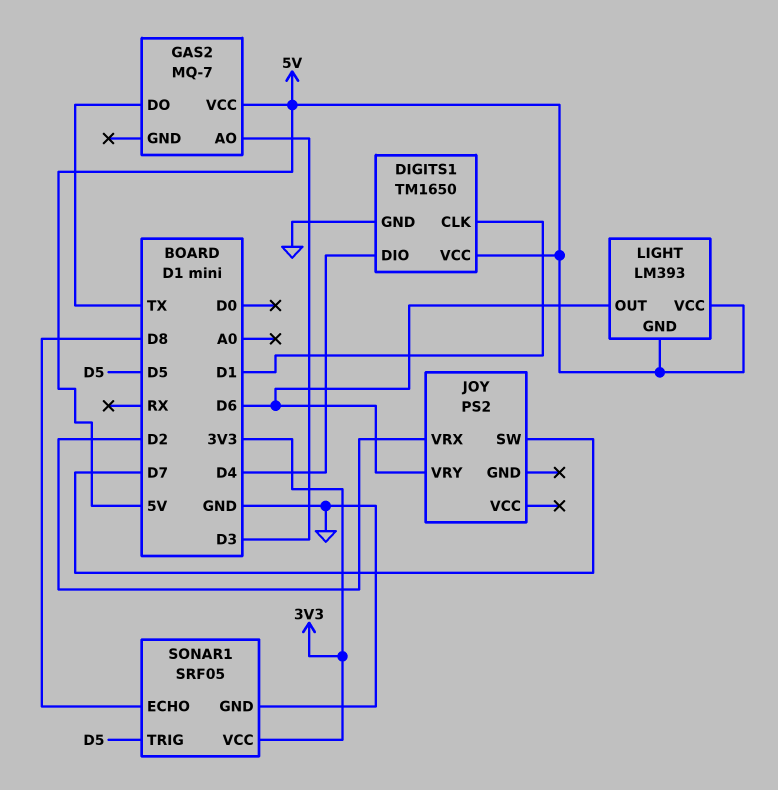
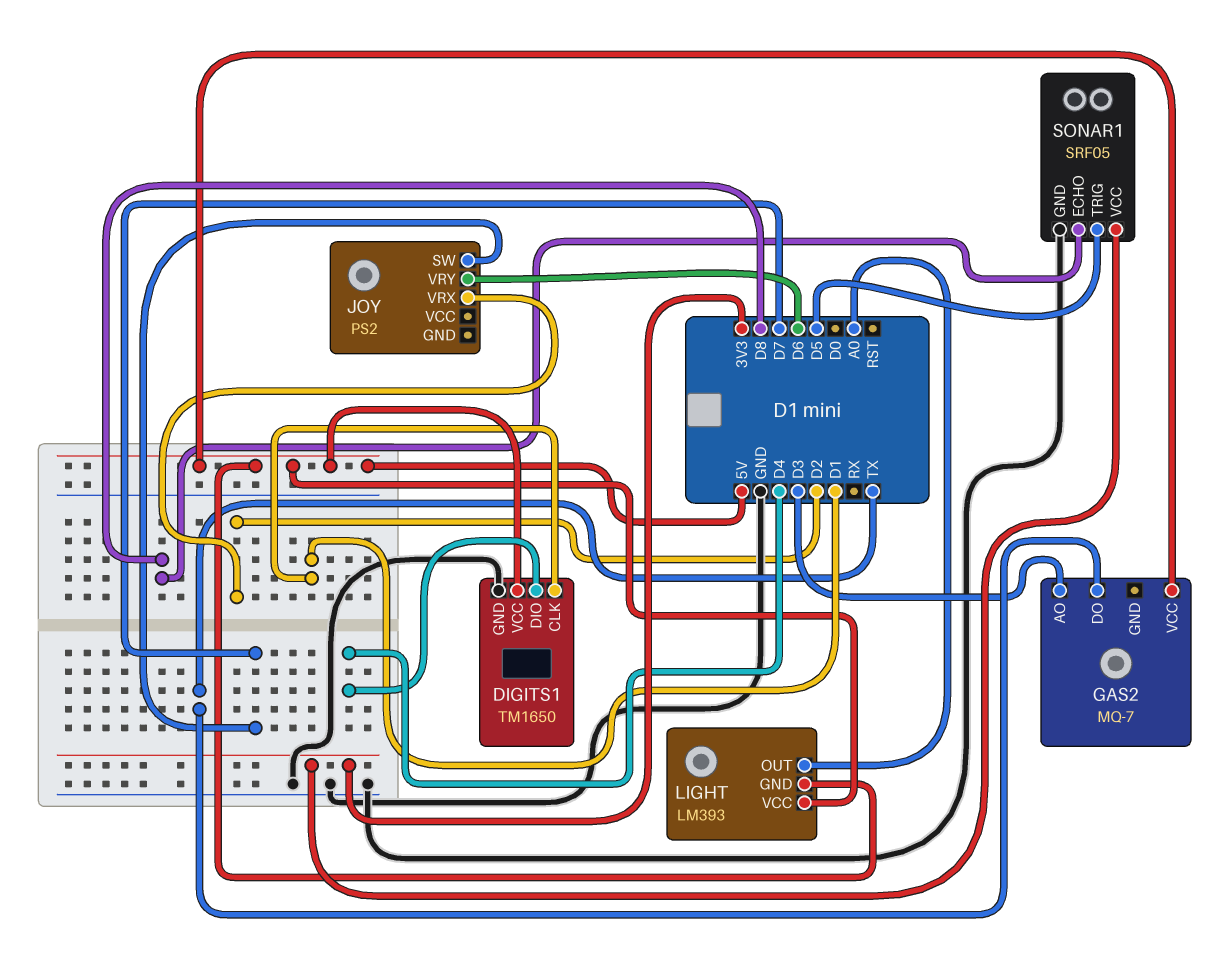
LIGHT pin OUT: D6 -> A0

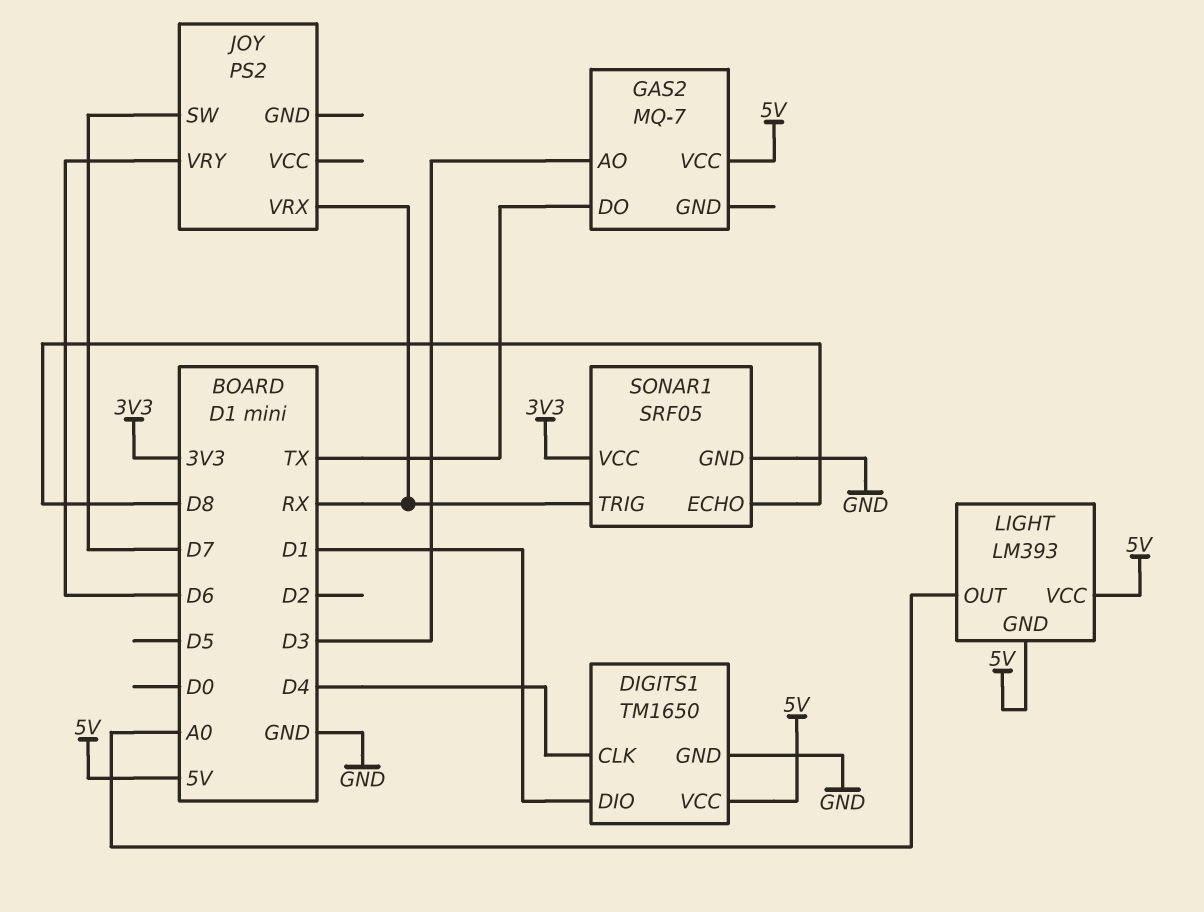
DIGITS1 pin CLK: D1 -> D4
DIGITS1 pin DIO: D4 -> D1
JOY pin VRX: D2 -> RX
SONAR1 pin TRIG: D5 -> RX

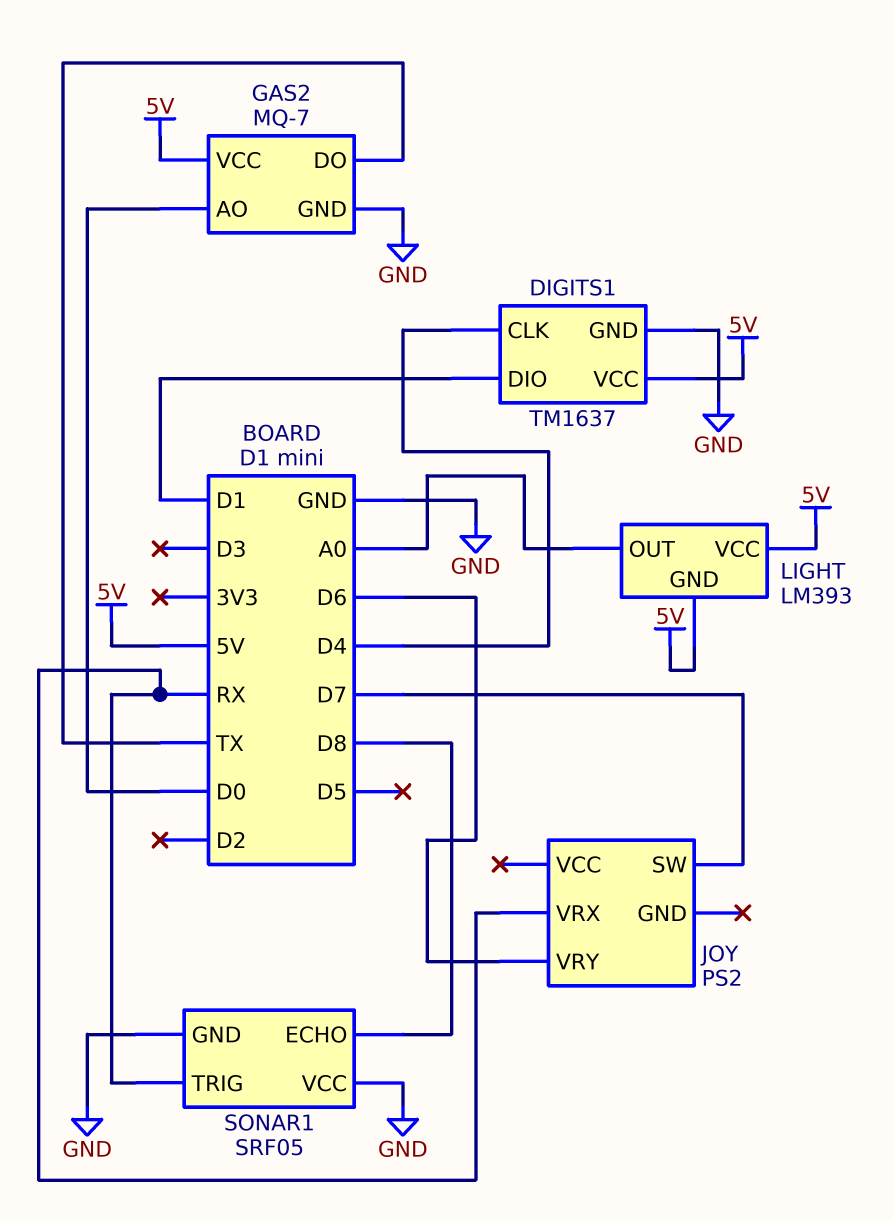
DIGITS1: TM1650 -> TM1637
GAS2 pin AO: D3 -> D0
GAS2 pin GND: none -> GND
SONAR1 pin VCC: 3V3 -> GND

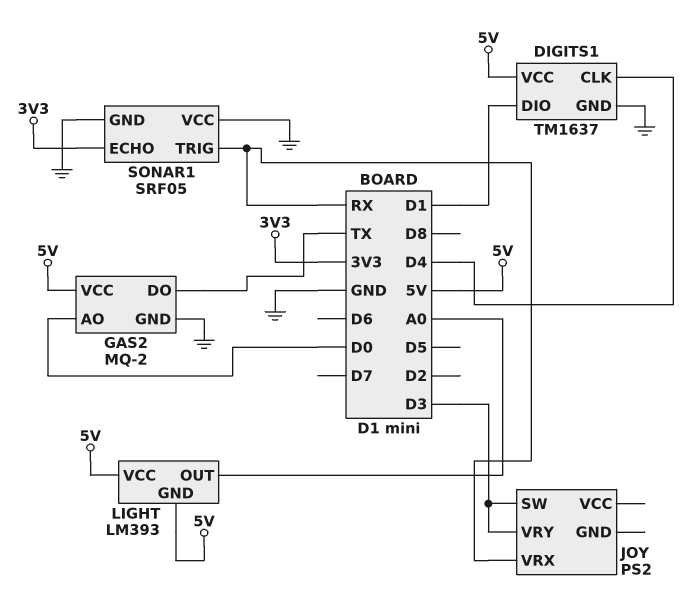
GAS2: MQ-7 -> MQ-2
JOY pin SW: D7 -> D3
JOY pin VRY: D6 -> D3
SONAR1 pin ECHO: D8 -> 3V3

